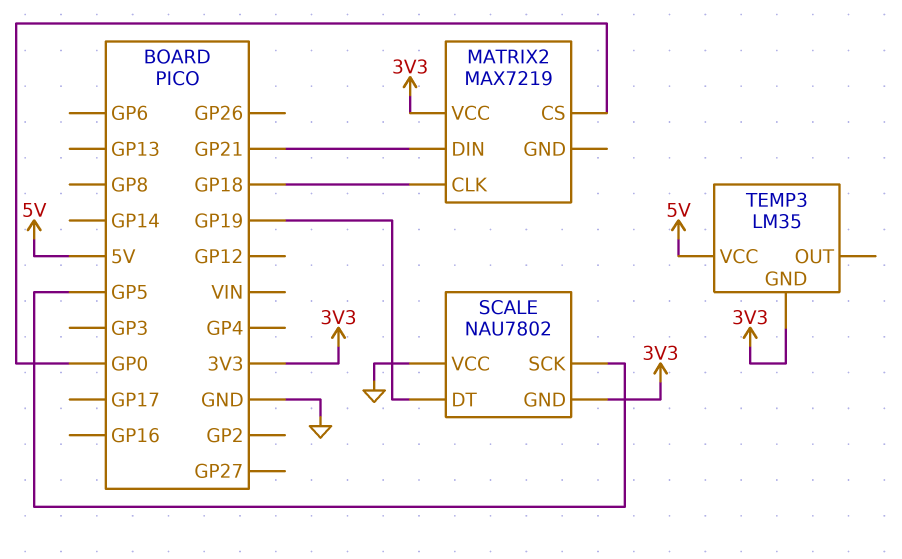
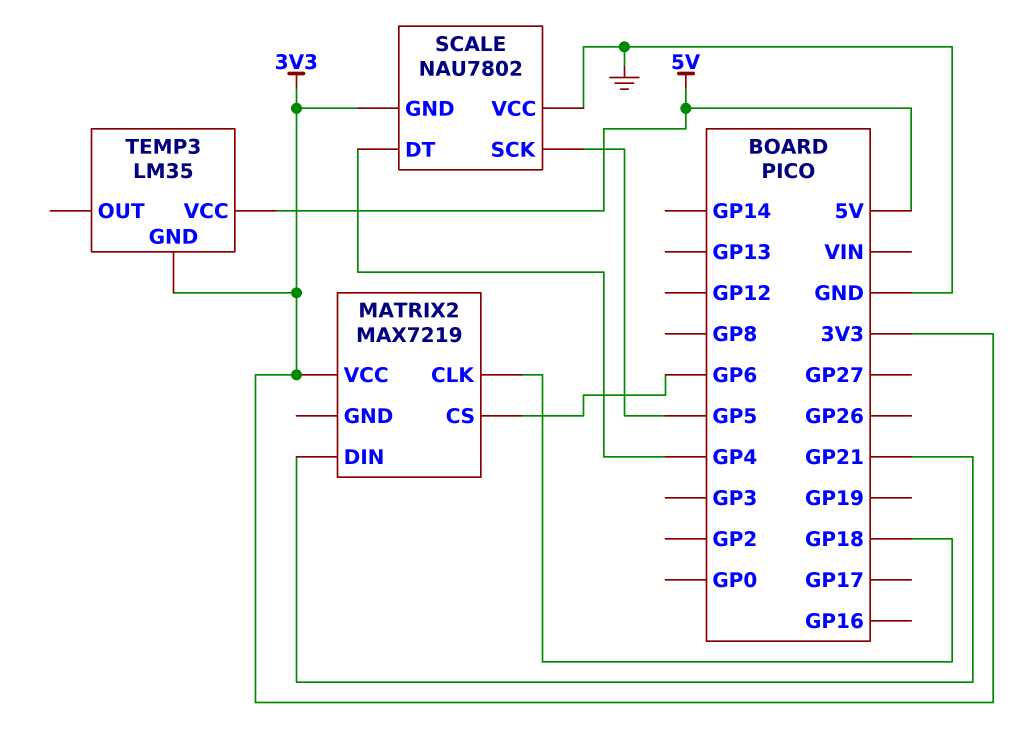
MATRIX2 pin CS: GP0 -> GP6
SCALE pin DT: GP19 -> GP4

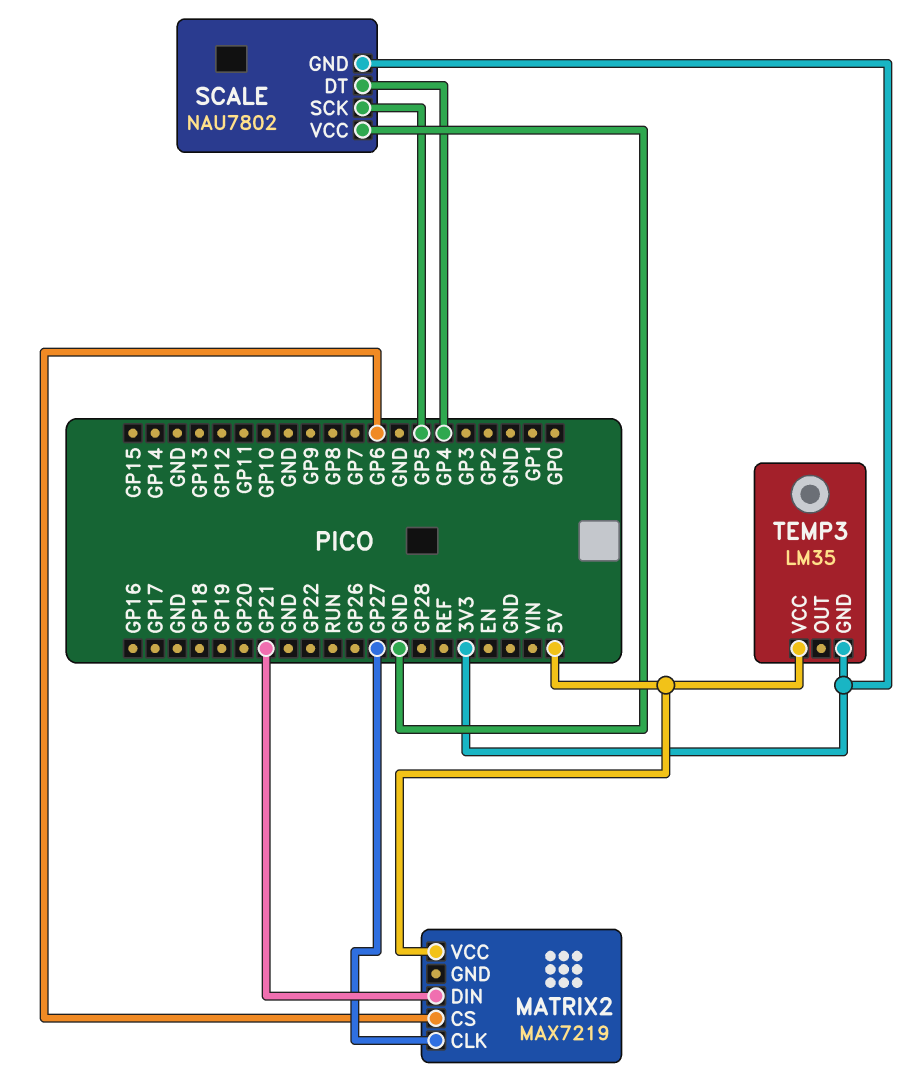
MATRIX2 pin CLK: GP18 -> GP27
MATRIX2 pin VCC: 3V3 -> 5V

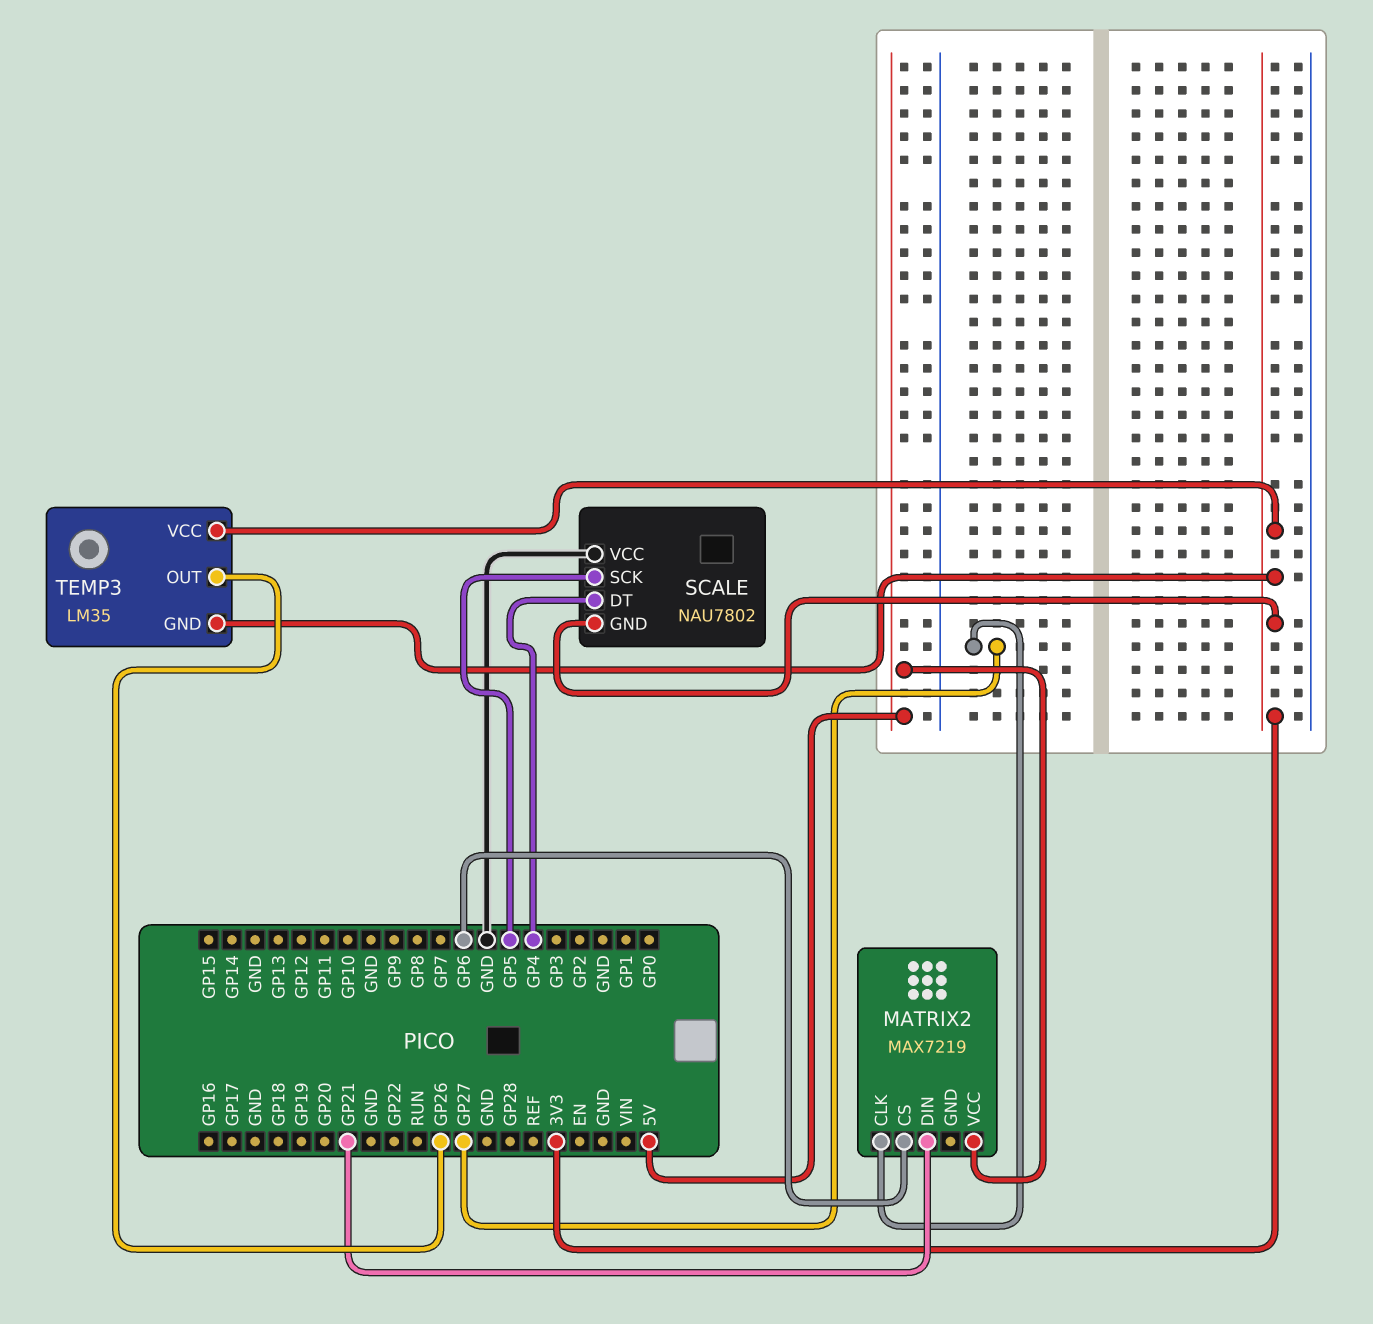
TEMP3 pin OUT: none -> GP26
TEMP3 pin VCC: 5V -> 3V3

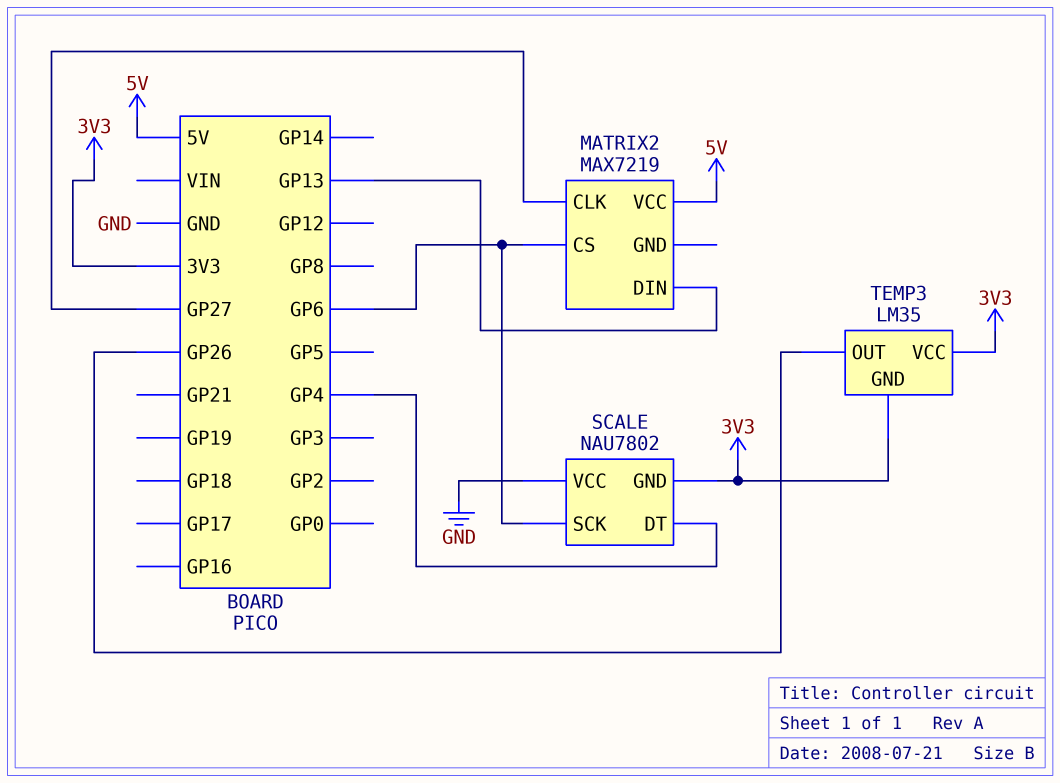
MATRIX2 pin DIN: GP21 -> GP13
SCALE pin SCK: GP5 -> GP6

